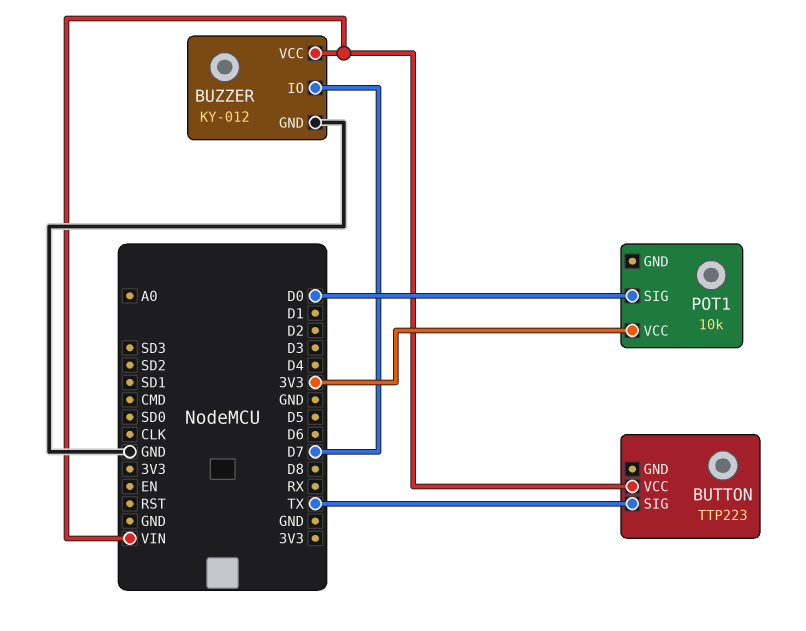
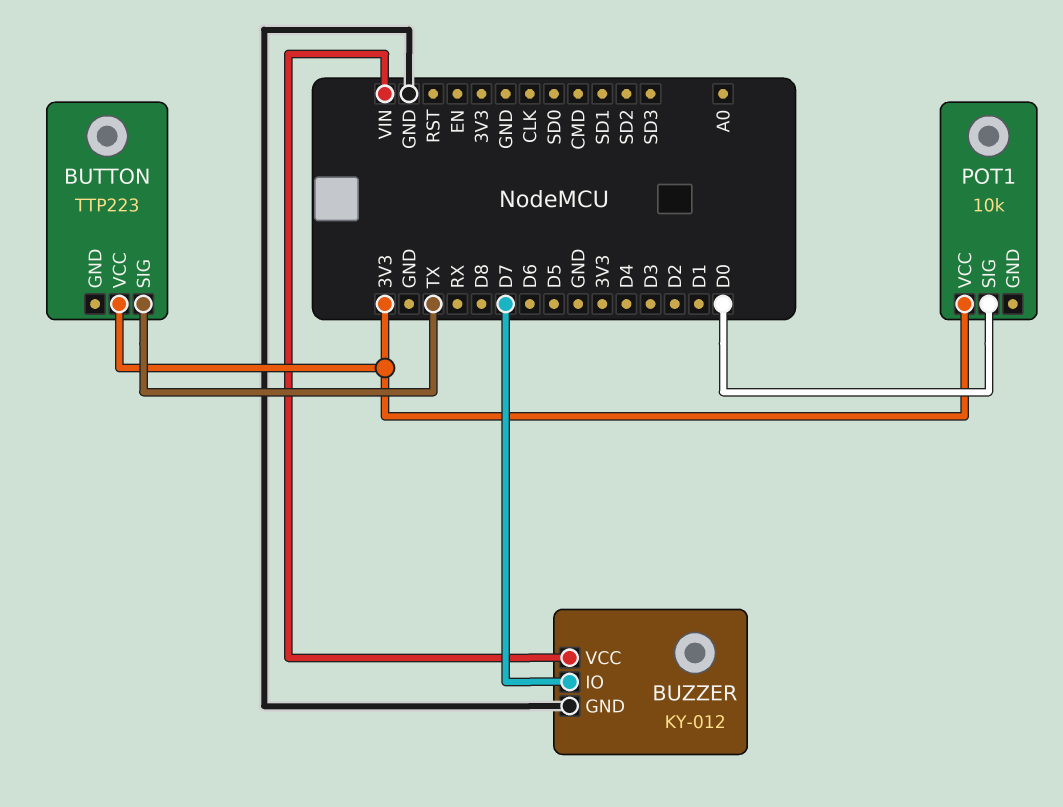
BUTTON pin VCC: VIN -> 3V3

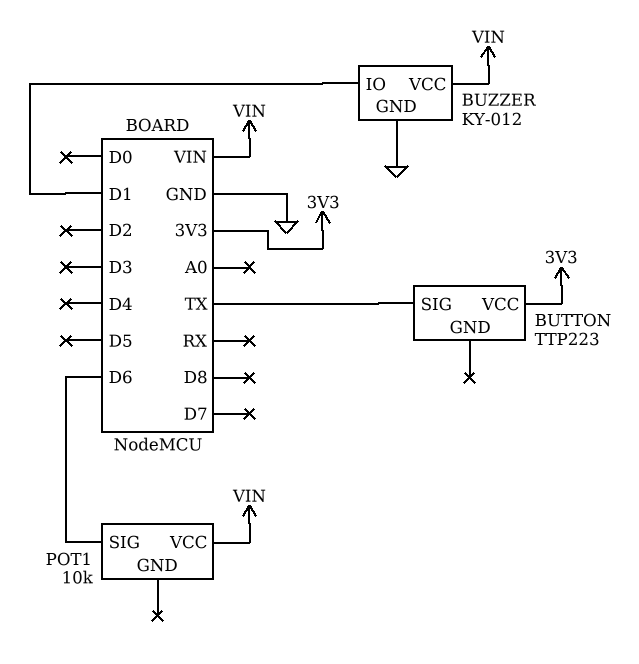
BUZZER pin IO: D7 -> D1
POT1 pin SIG: D0 -> D6
POT1 pin VCC: 3V3 -> VIN

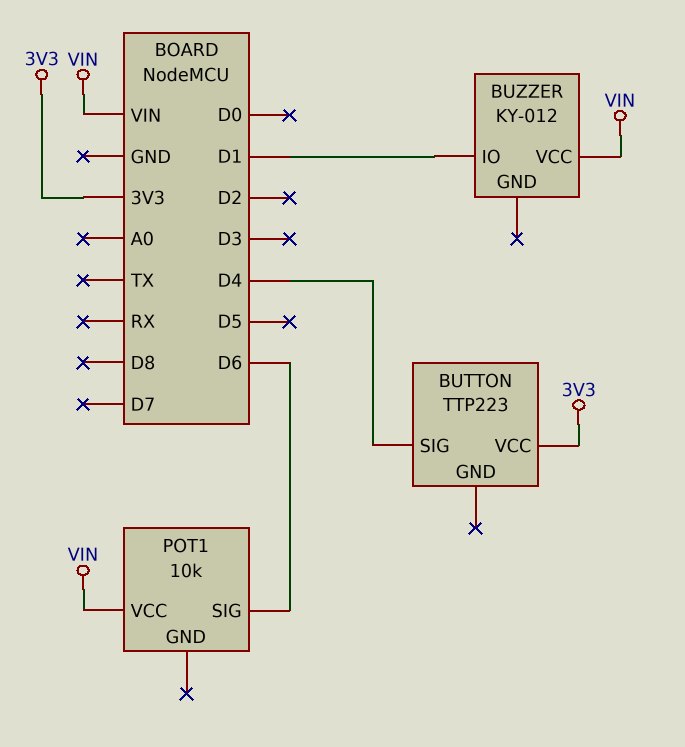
BUTTON pin SIG: TX -> D4
BUZZER pin GND: GND -> none

